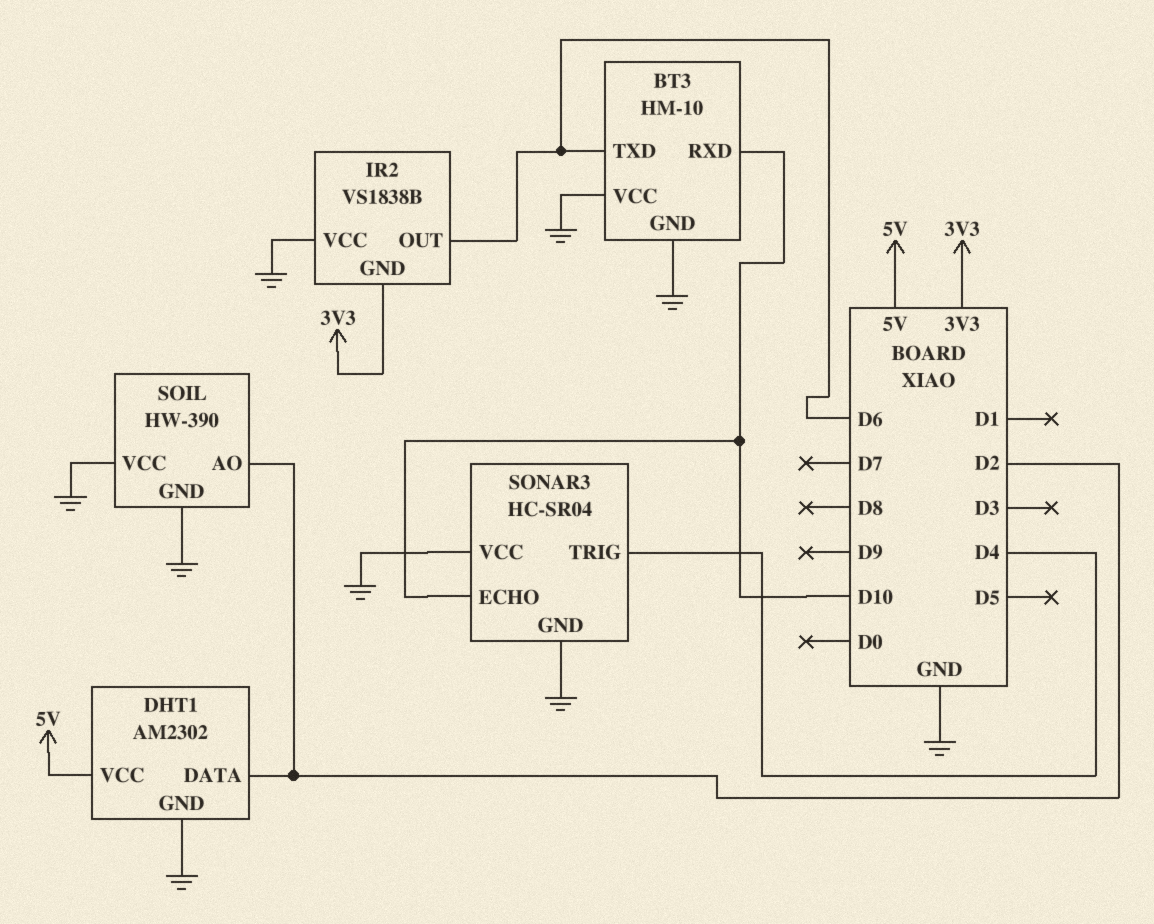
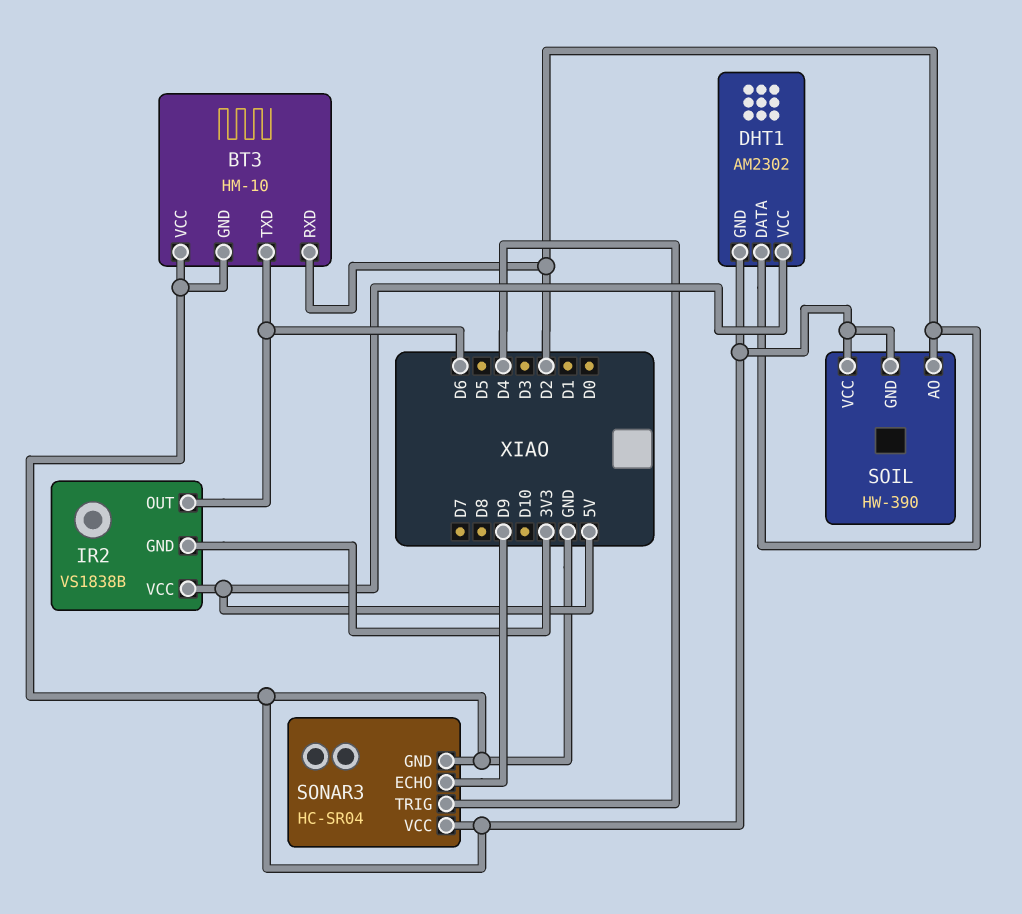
BT3 pin RXD: D10 -> D2
IR2 pin VCC: GND -> 5V
SONAR3 pin ECHO: D10 -> D9

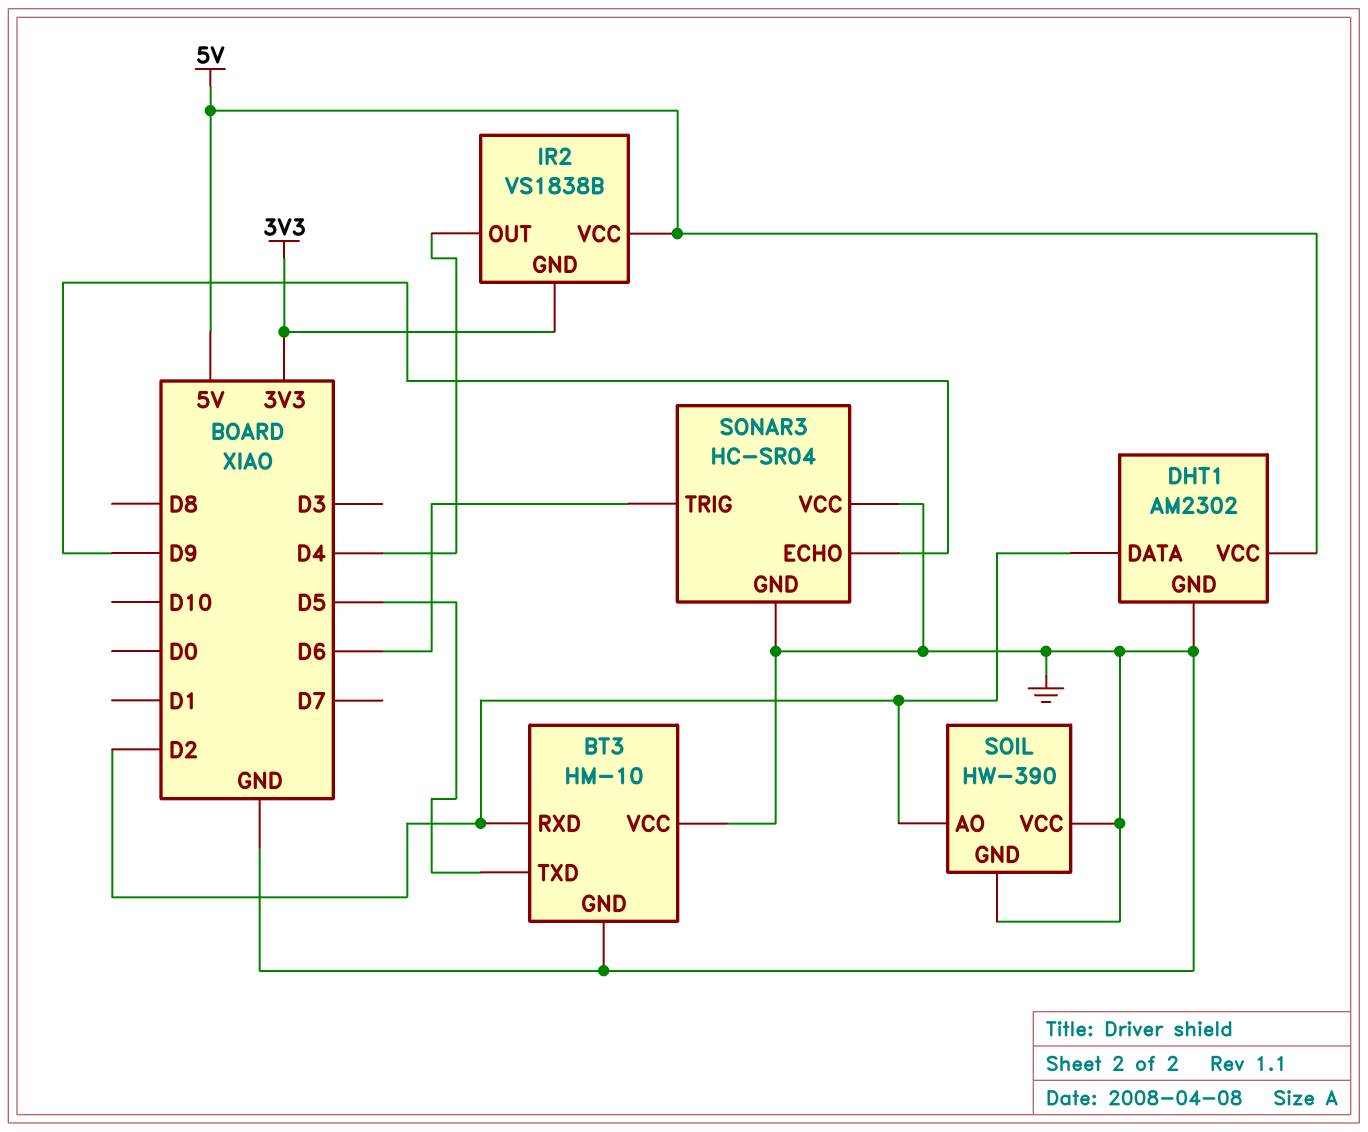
BT3 pin TXD: D6 -> D5
IR2 pin OUT: D6 -> D4
SONAR3 pin TRIG: D4 -> D6

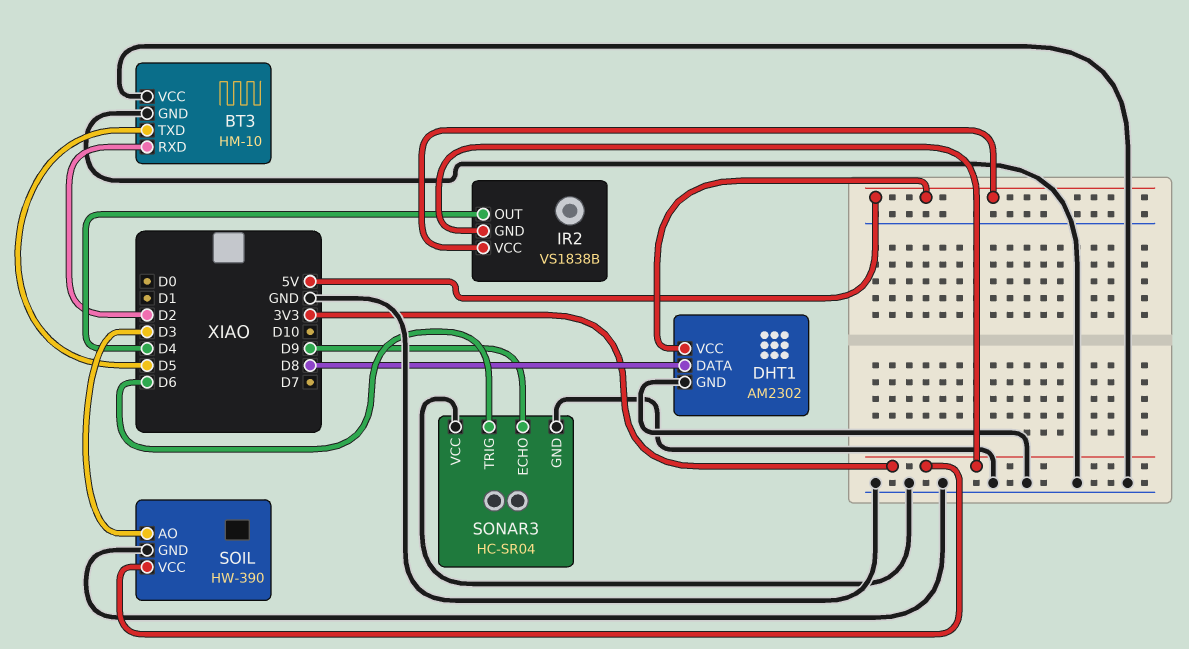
DHT1 pin DATA: D2 -> D8
SOIL pin AO: D2 -> D3
SOIL pin VCC: GND -> 3V3

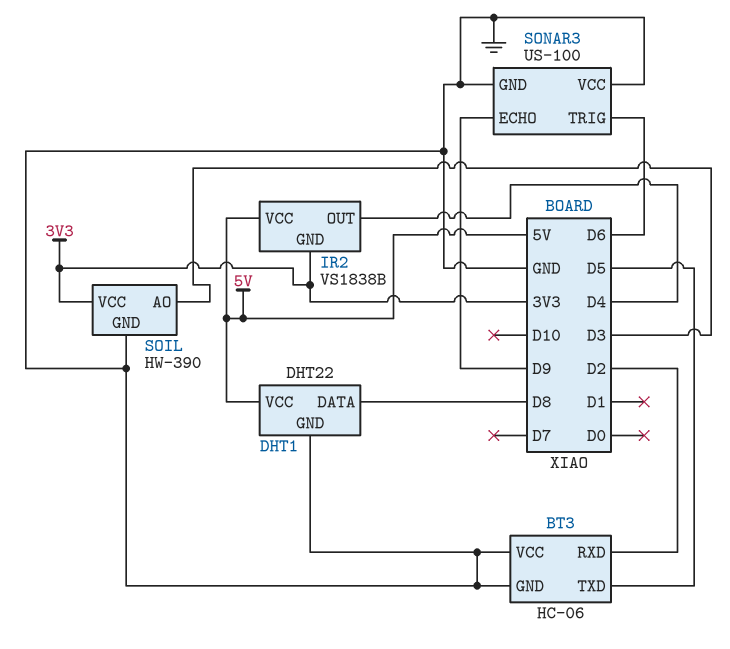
BT3: HM-10 -> HC-06
DHT1: AM2302 -> DHT22
SONAR3: HC-SR04 -> US-100

